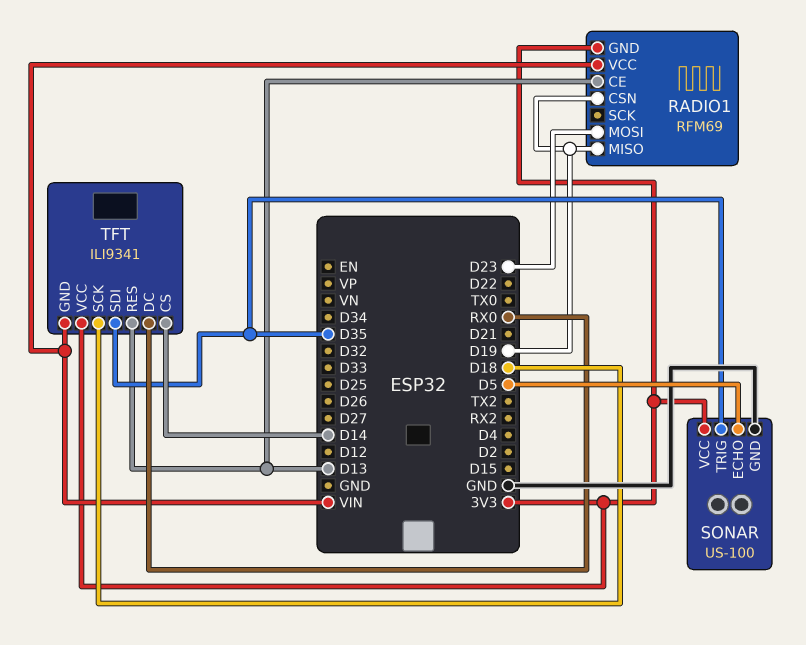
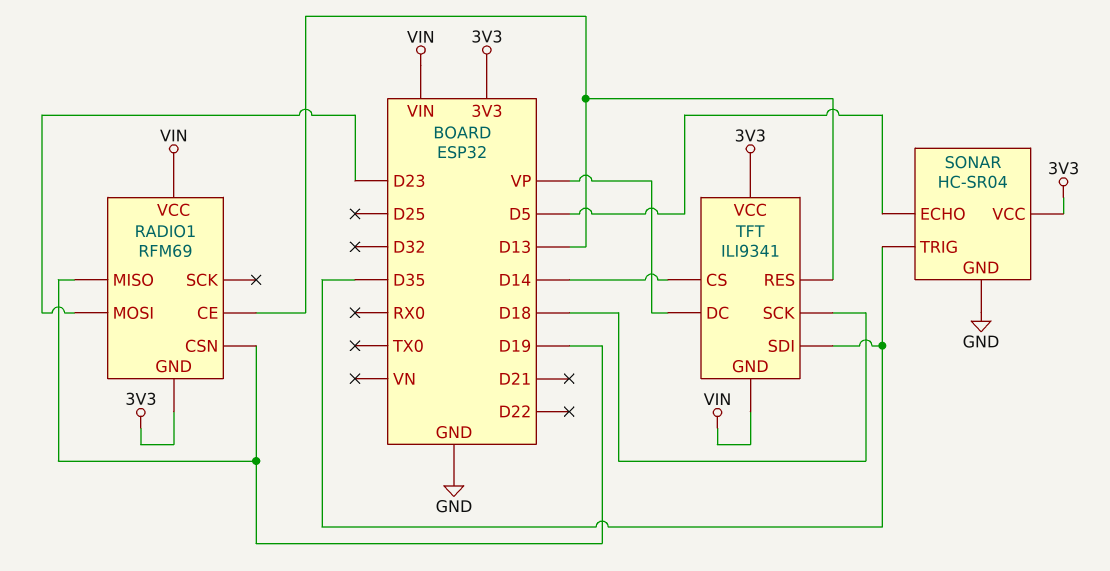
SONAR: US-100 -> HC-SR04
TFT pin DC: RX0 -> VP

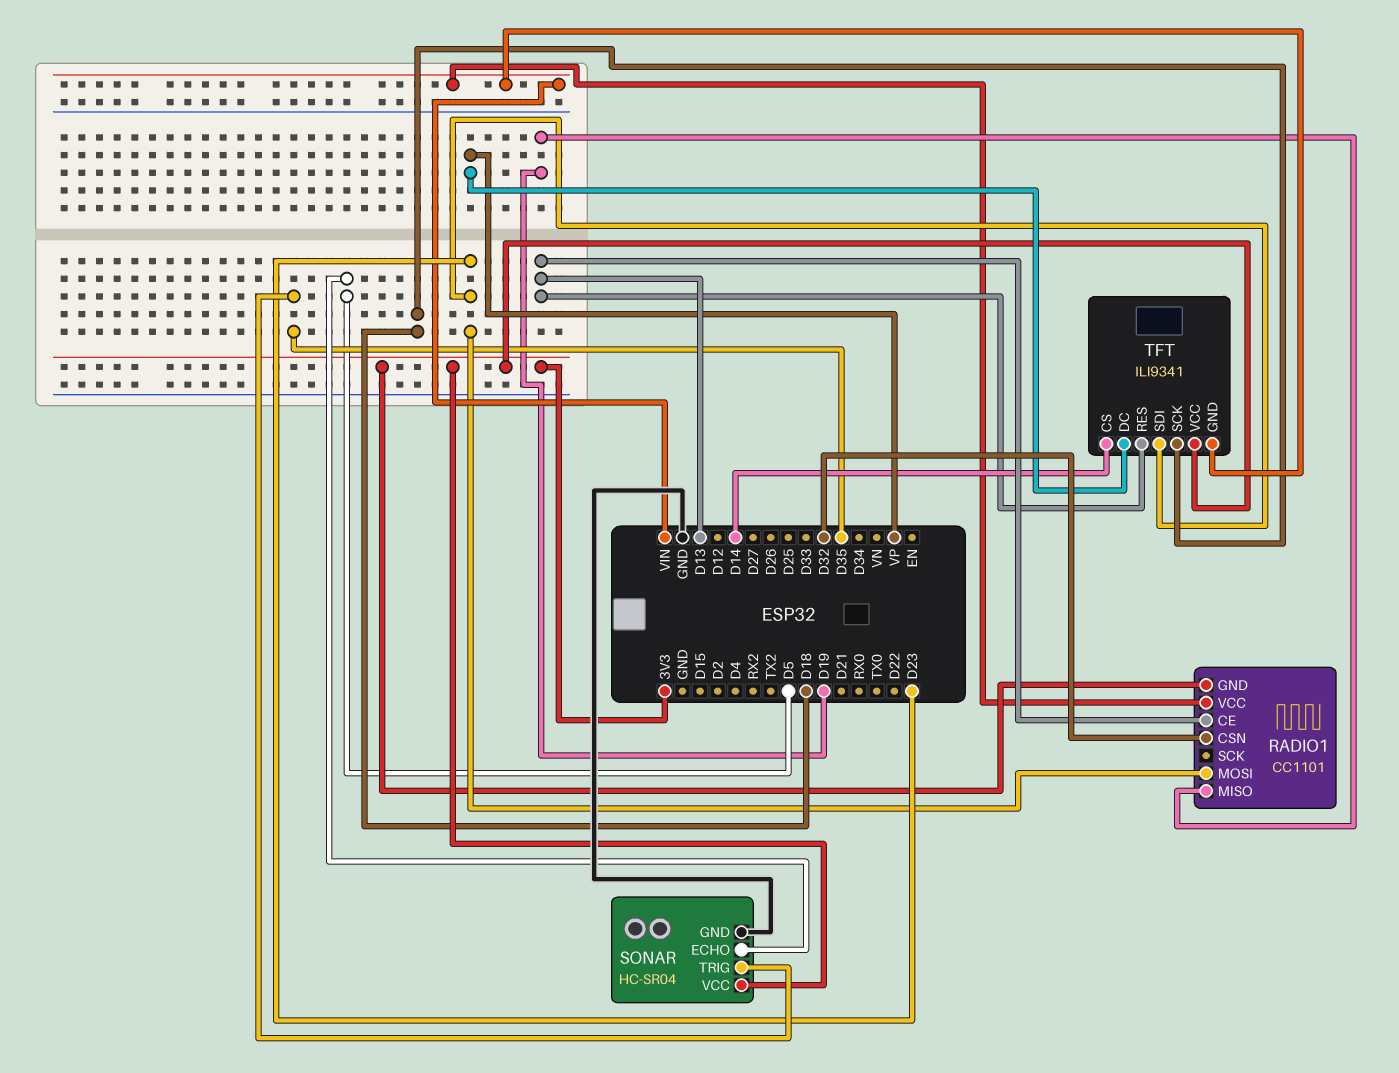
RADIO1: RFM69 -> CC1101
RADIO1 pin CSN: D19 -> D32
TFT pin SDI: D35 -> D23

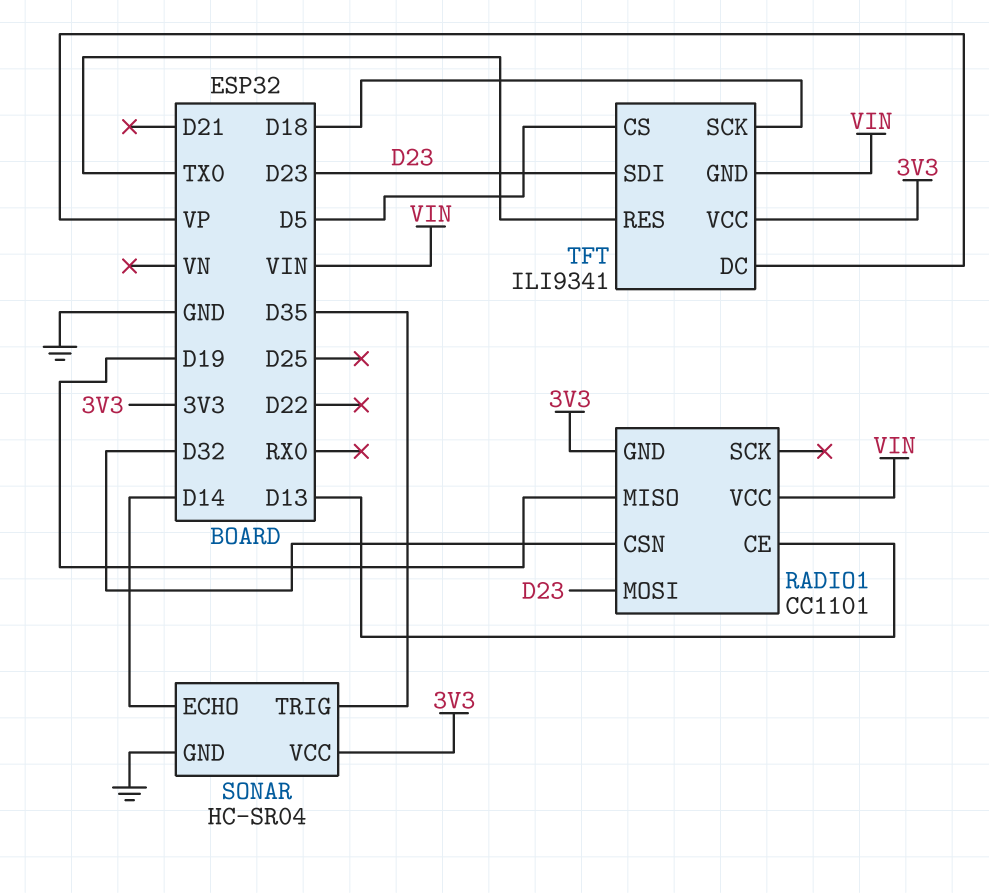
SONAR pin ECHO: D5 -> D14
TFT pin CS: D14 -> D5
TFT pin RES: D13 -> TX0

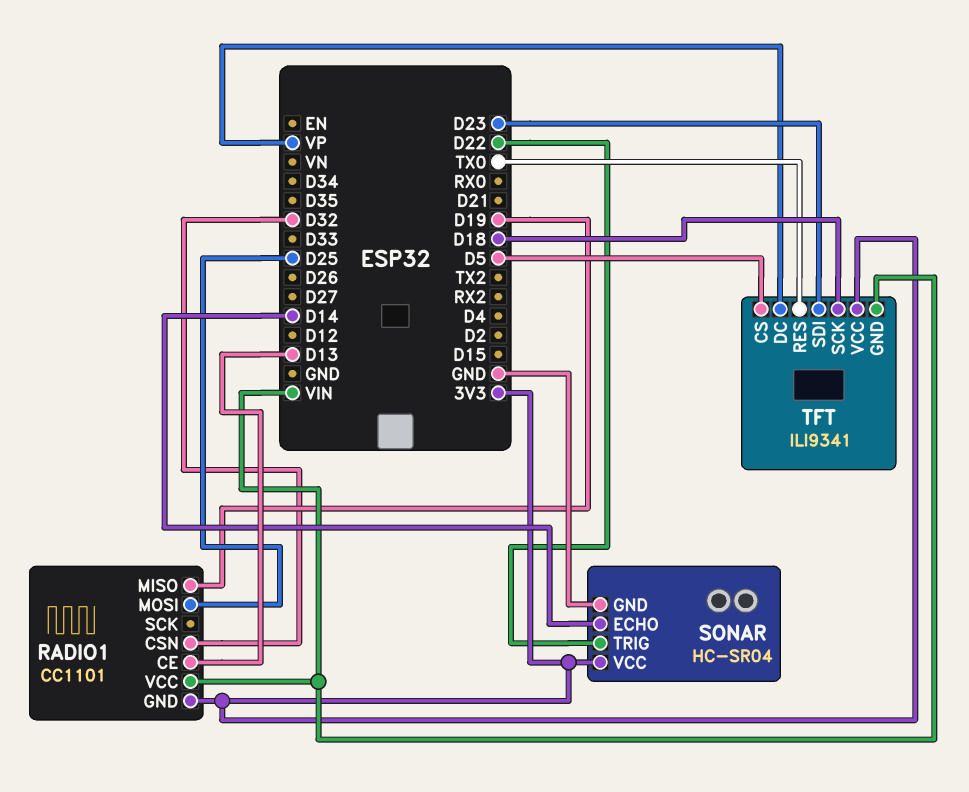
RADIO1 pin MOSI: D23 -> D25
SONAR pin TRIG: D35 -> D22

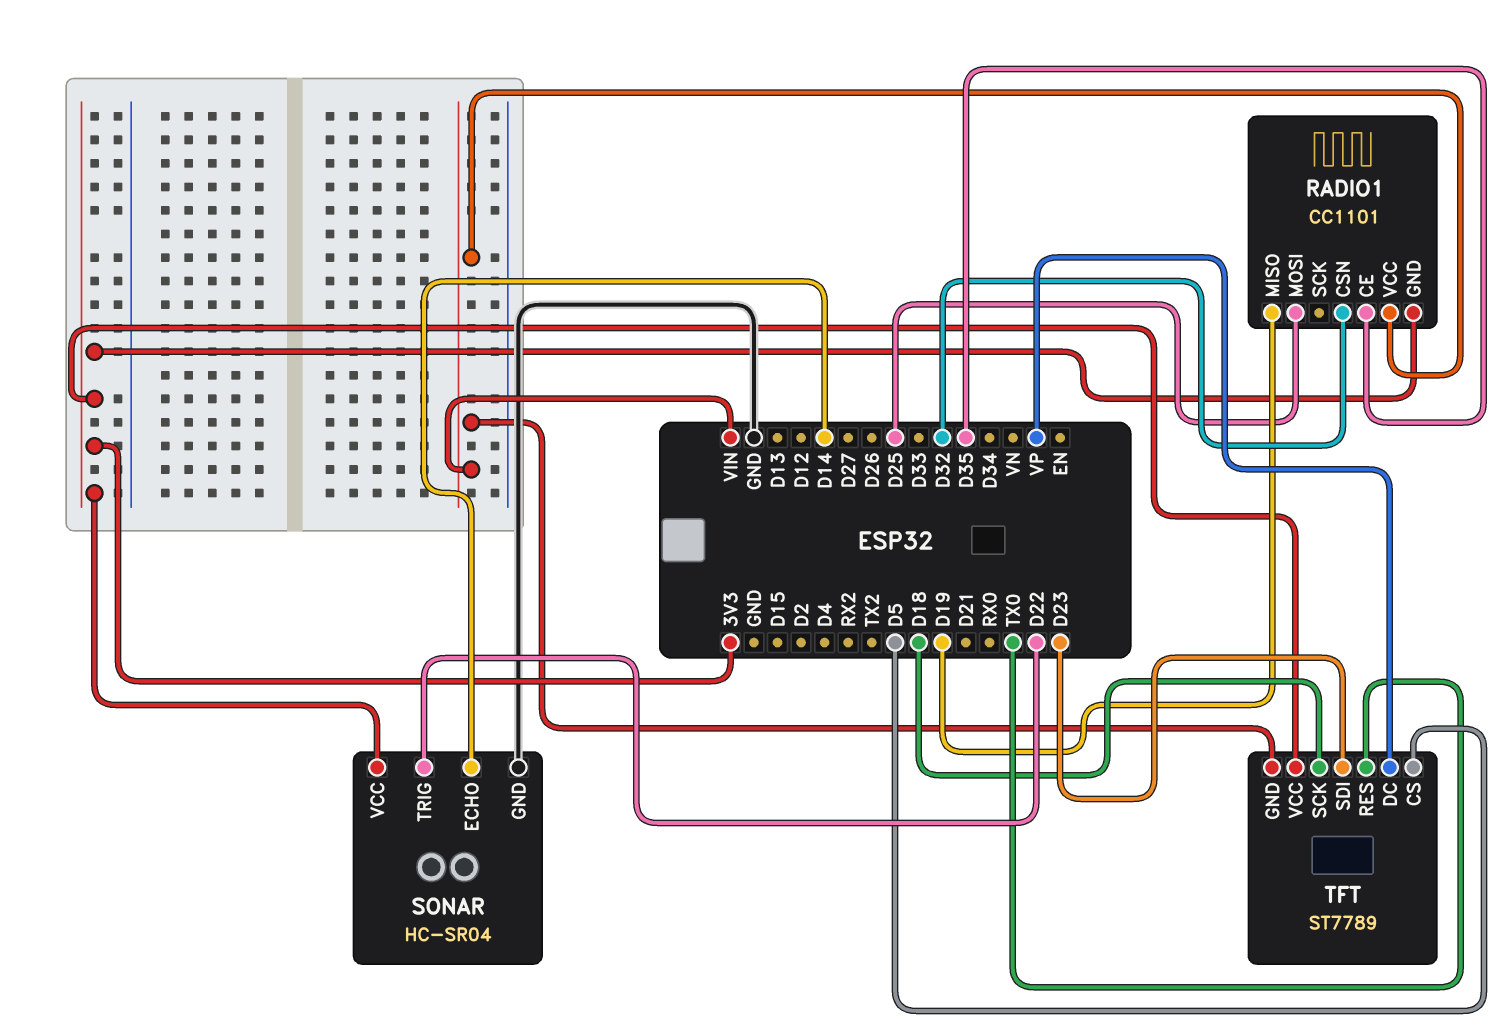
RADIO1 pin CE: D13 -> D35
TFT: ILI9341 -> ST7789

